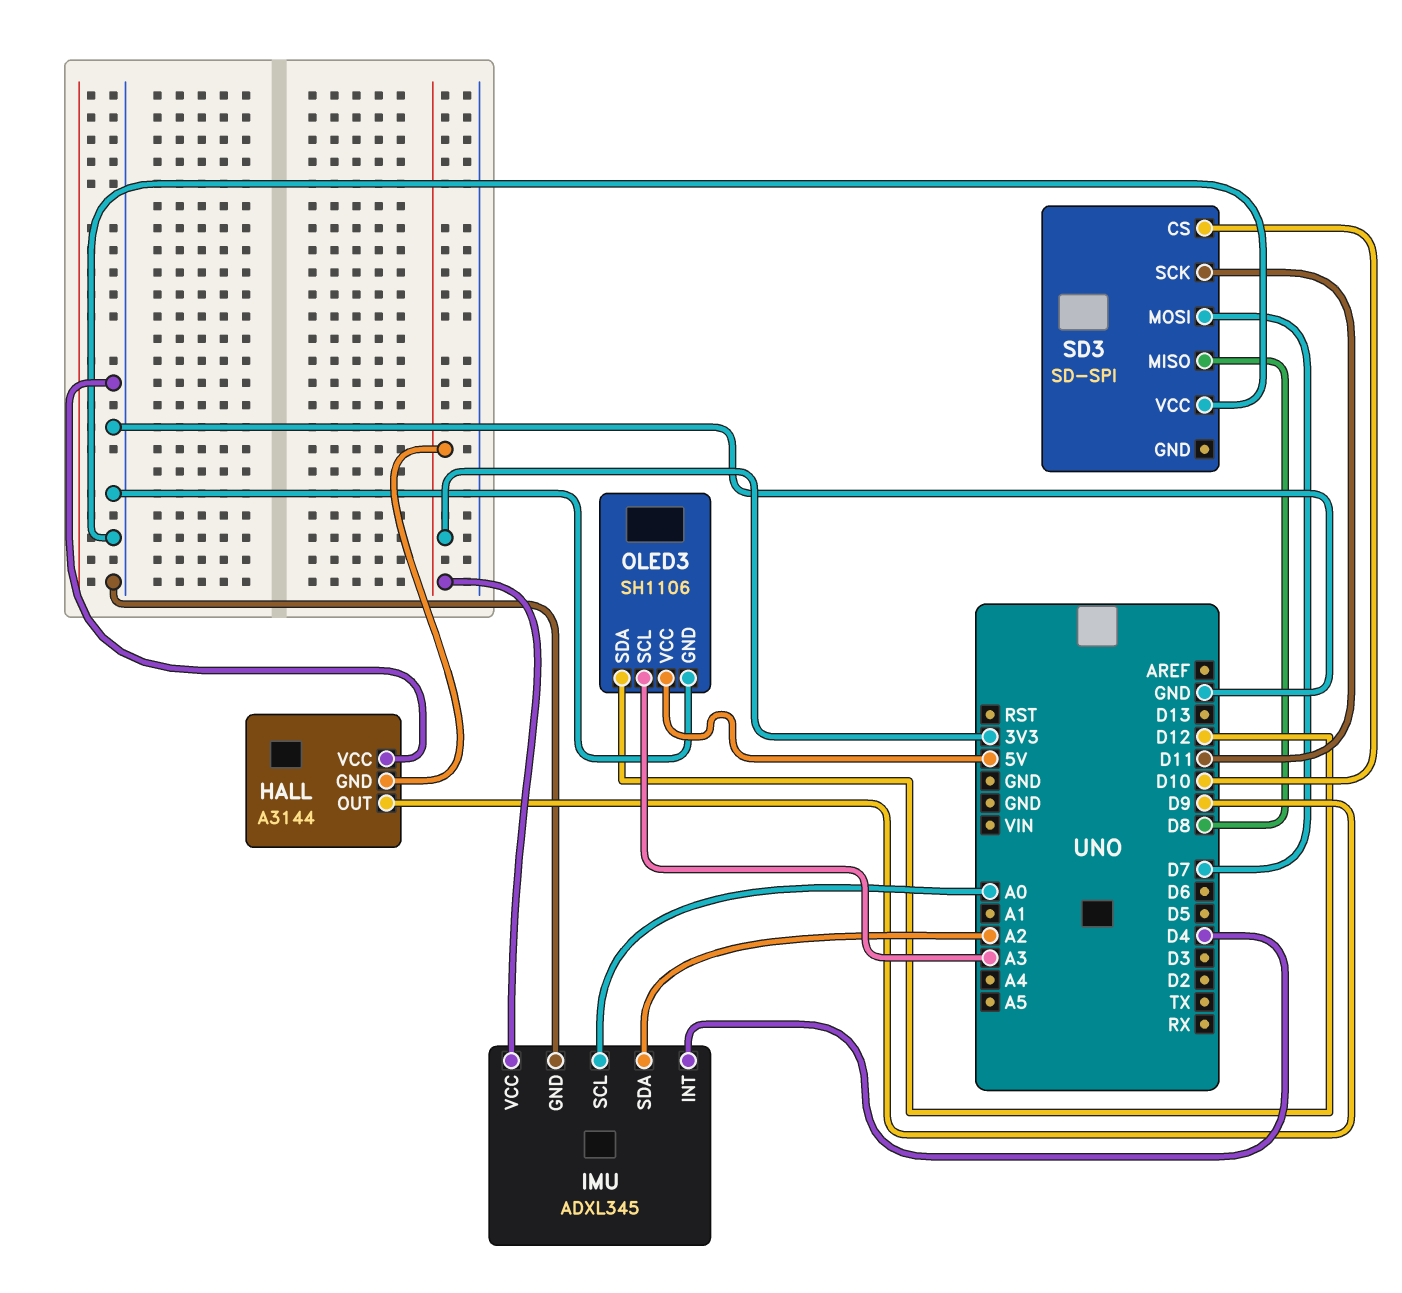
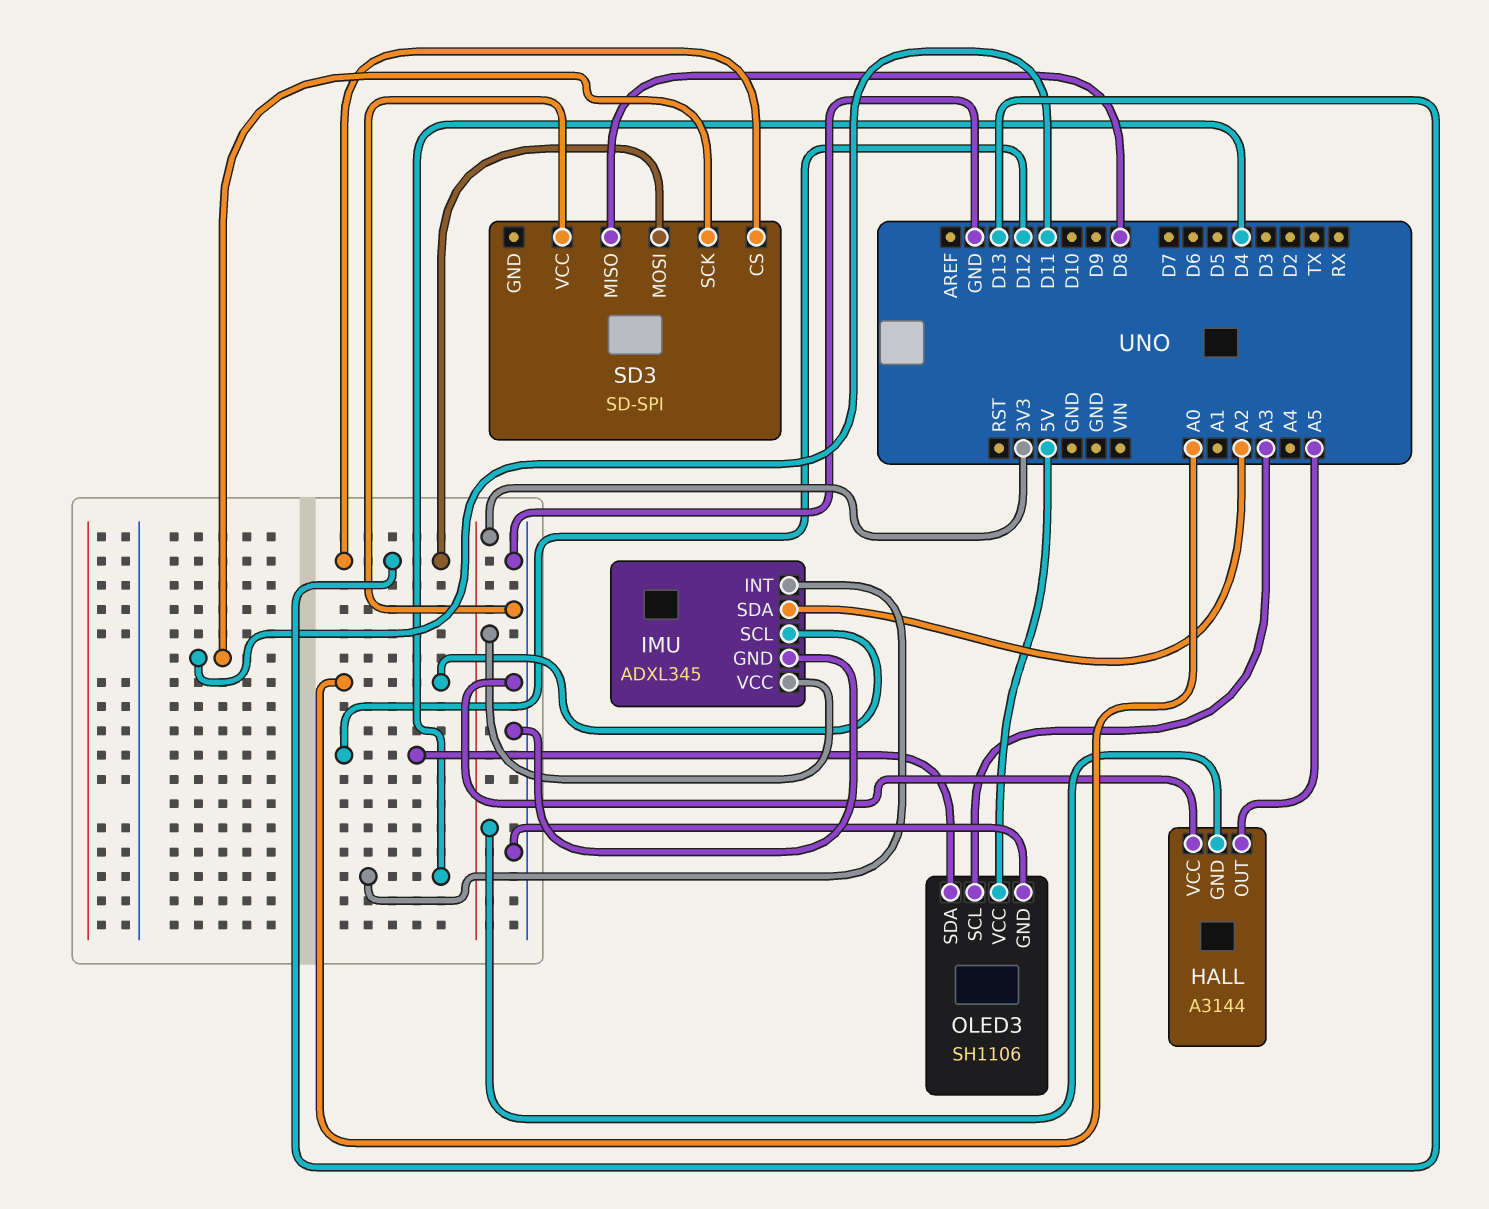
HALL pin OUT: D9 -> A5
SD3 pin CS: D10 -> D13
SD3 pin MOSI: D7 -> D13

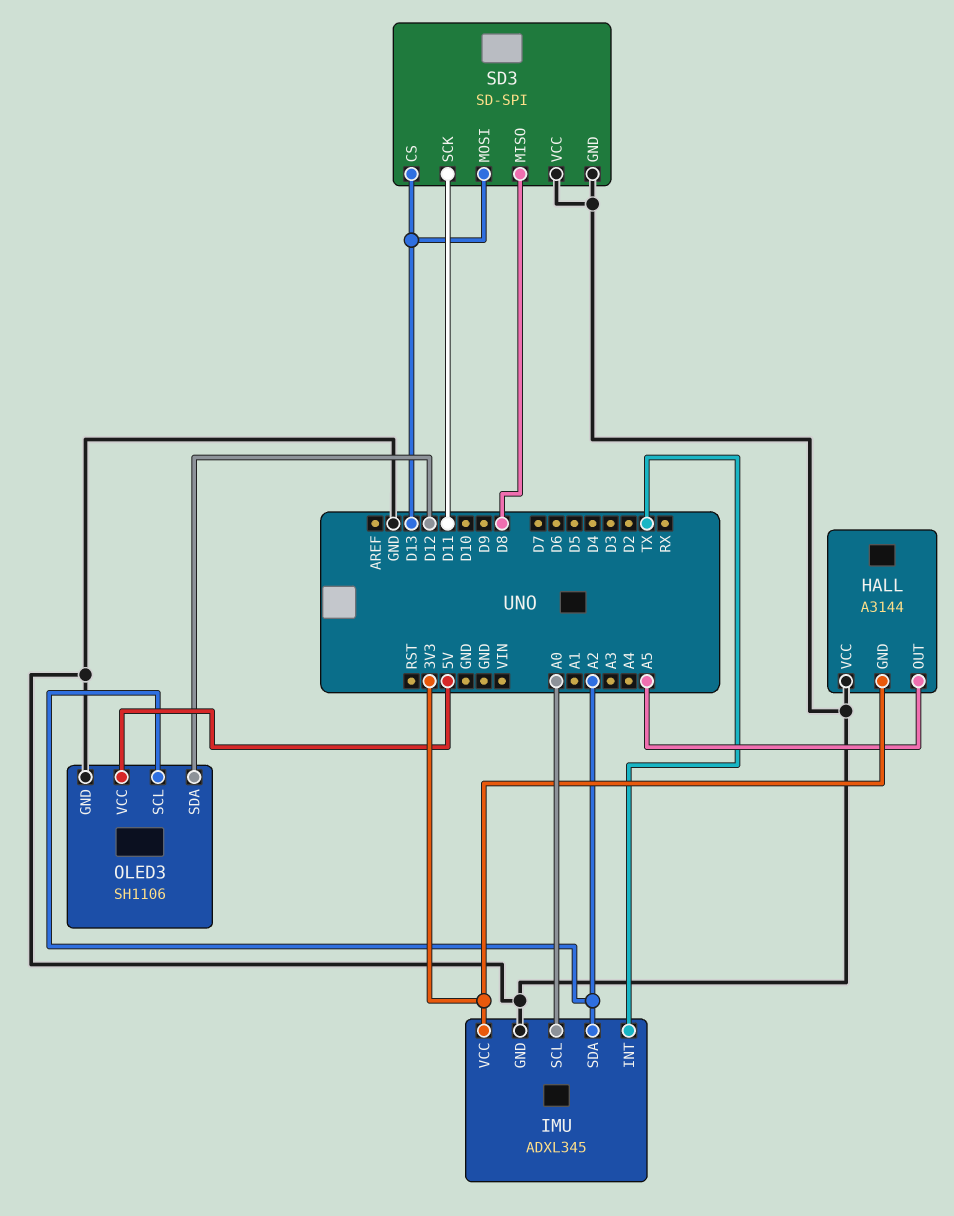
IMU pin INT: D4 -> TX
OLED3 pin SCL: A3 -> A2
SD3 pin GND: none -> GND

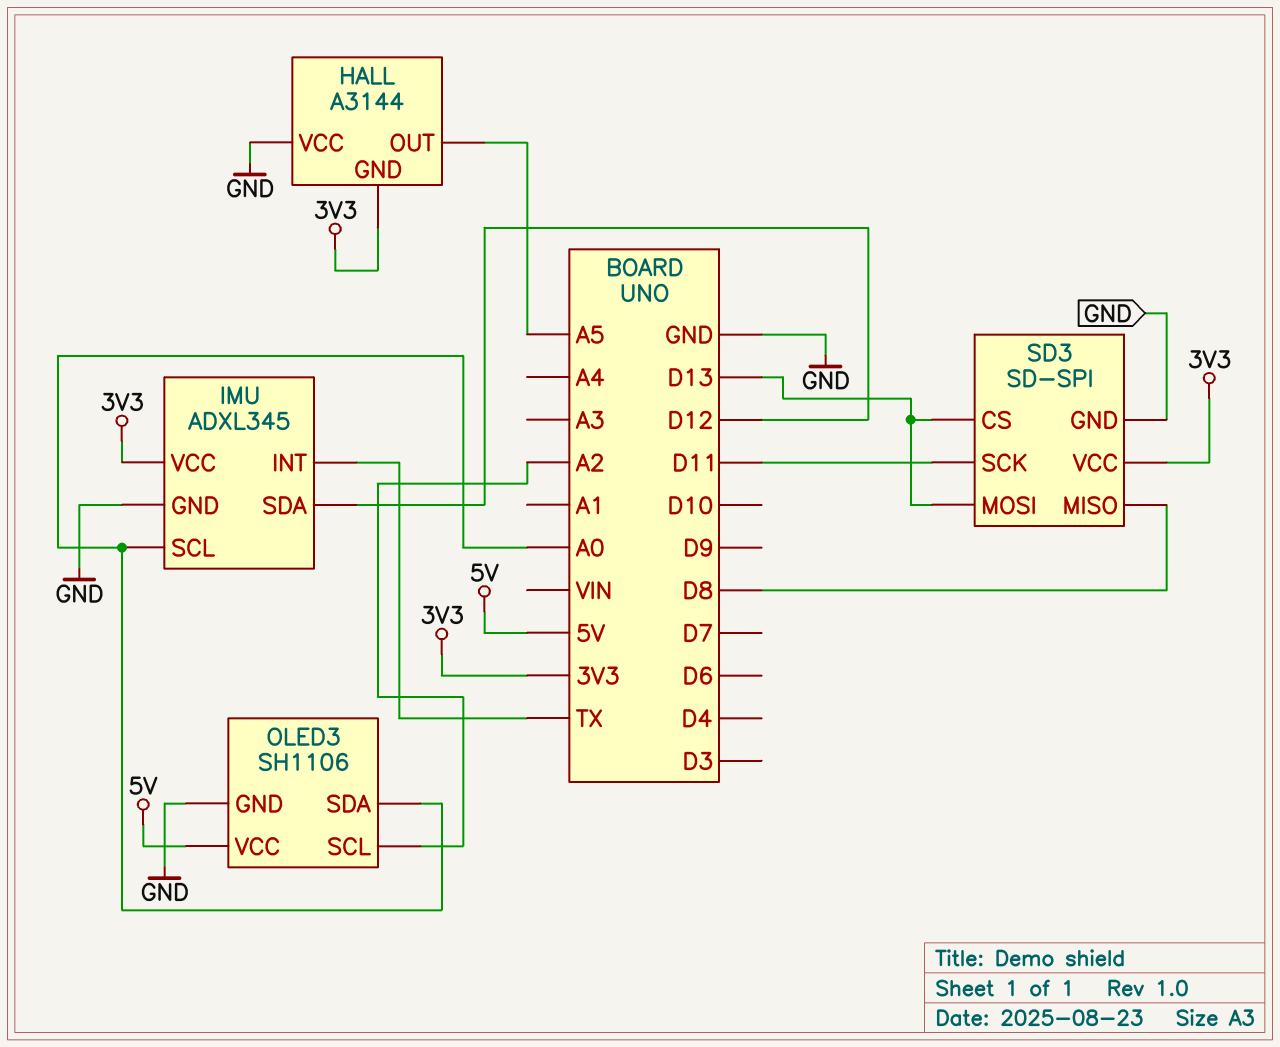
IMU pin SDA: A2 -> D12
OLED3 pin SDA: D12 -> A0
SD3 pin VCC: GND -> 3V3

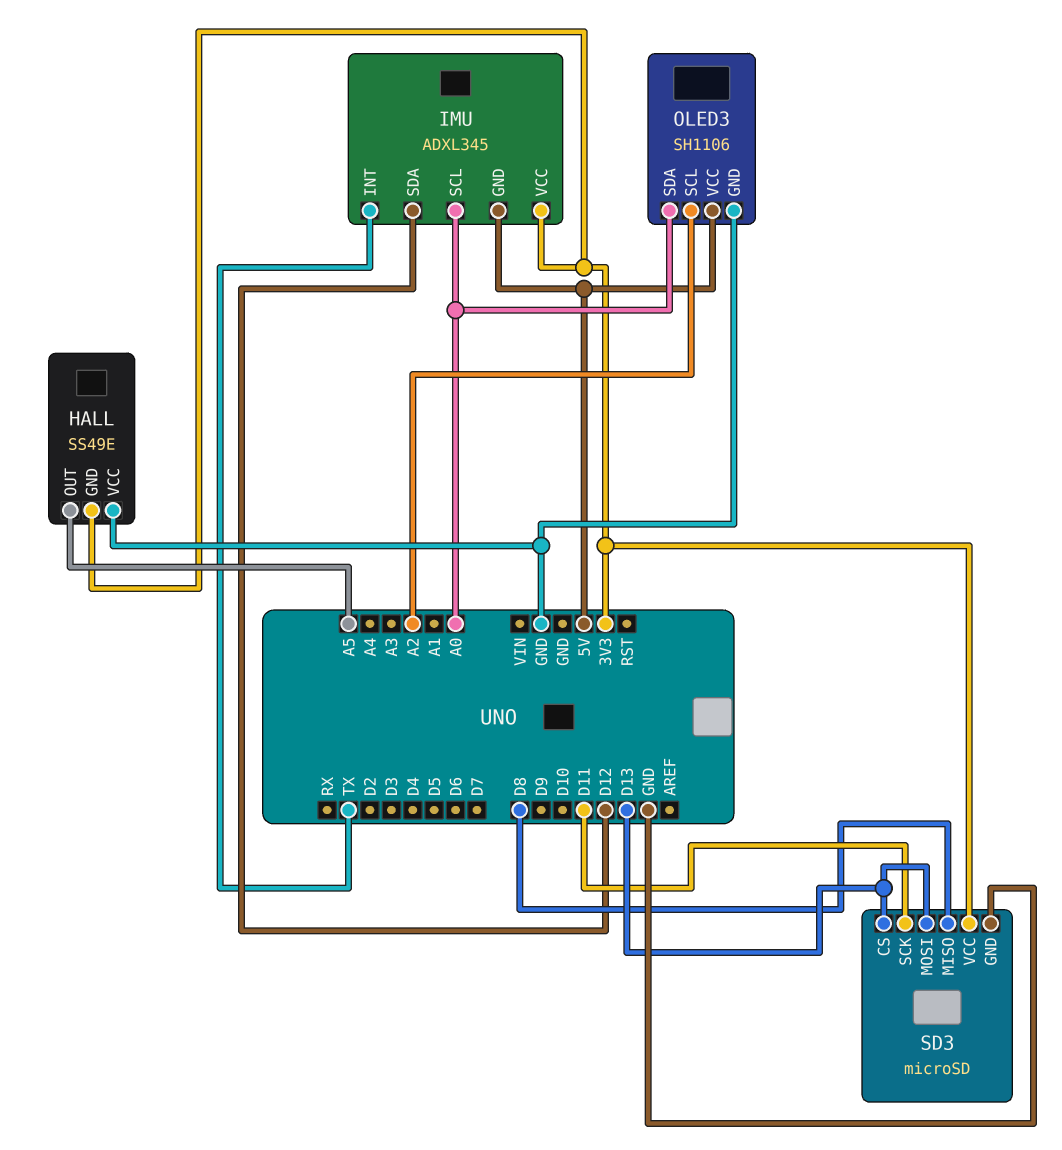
HALL: A3144 -> SS49E
IMU pin GND: GND -> 5V
SD3: SD-SPI -> microSD

